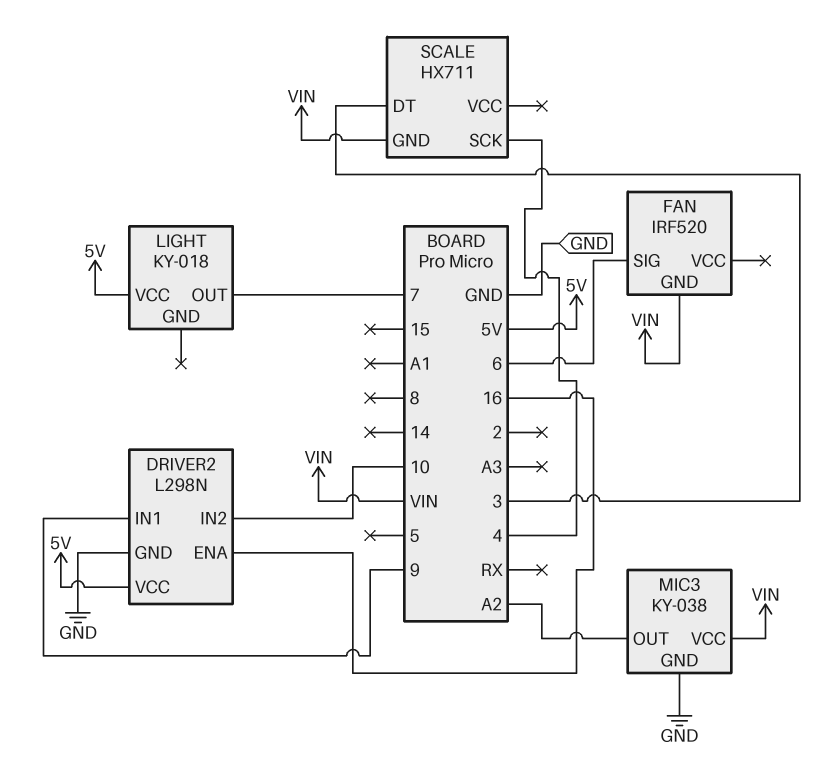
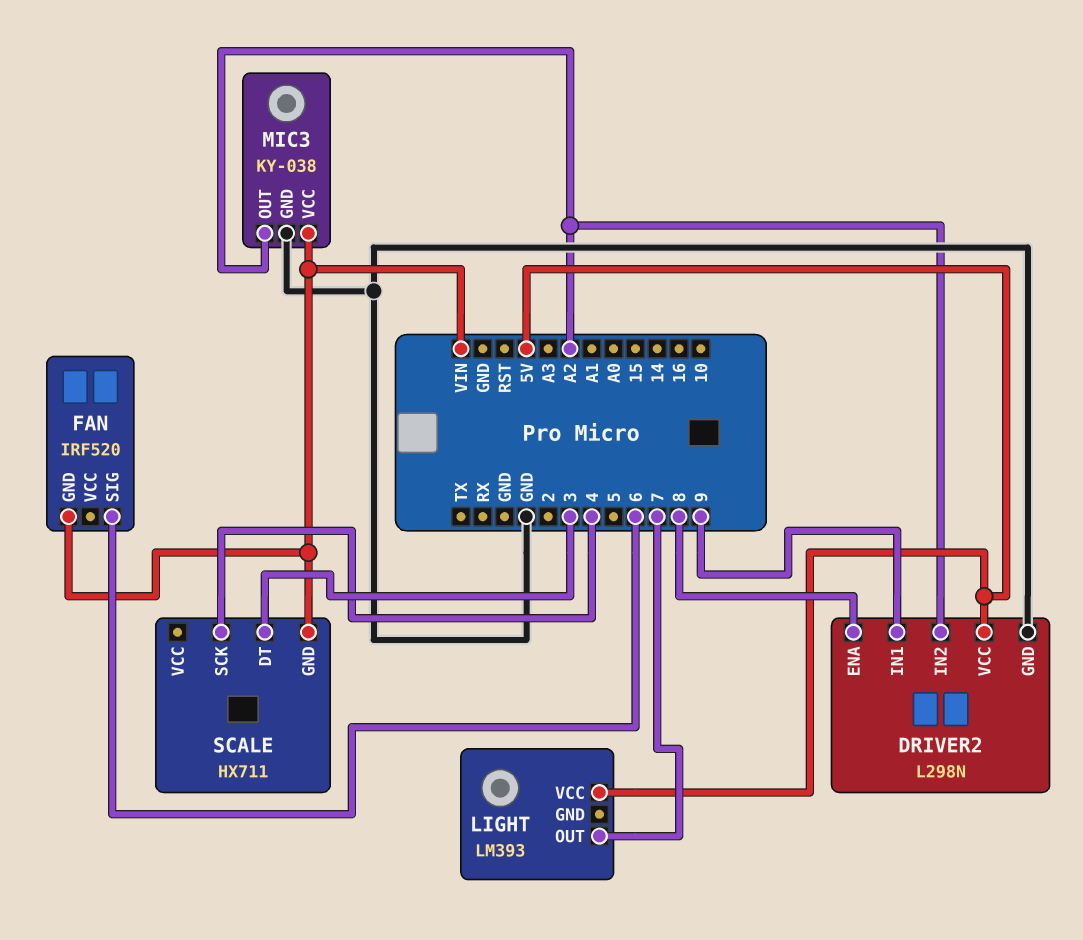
DRIVER2 pin ENA: 16 -> 8
DRIVER2 pin IN2: 10 -> A2
LIGHT: KY-018 -> LM393

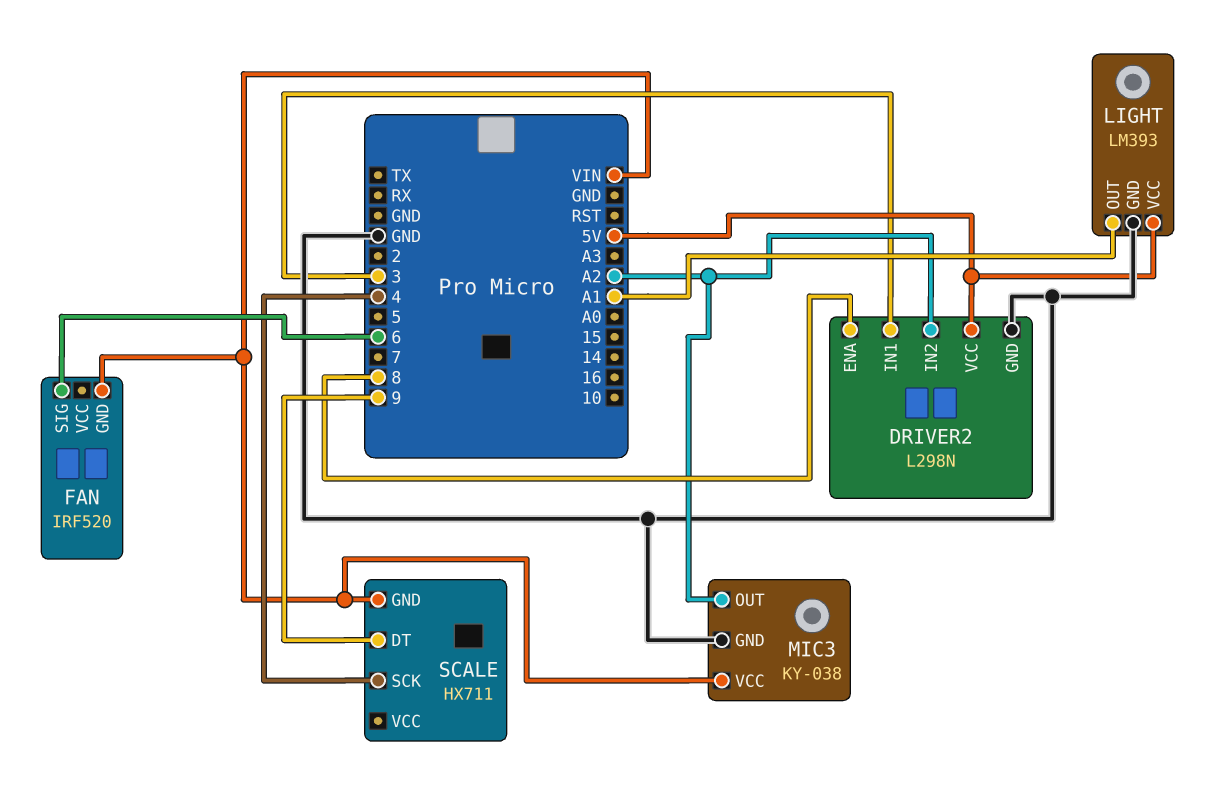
DRIVER2 pin IN1: 9 -> 3
LIGHT pin GND: none -> GND
LIGHT pin OUT: 7 -> A1
SCALE pin DT: 3 -> 9

